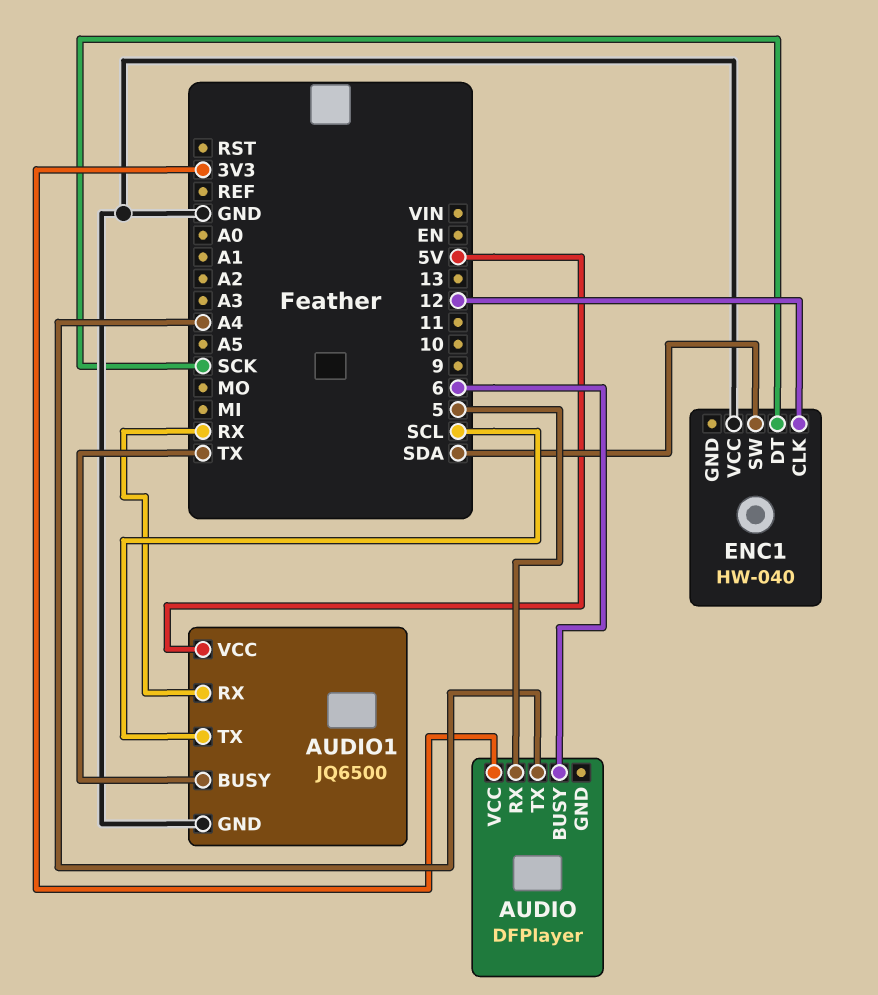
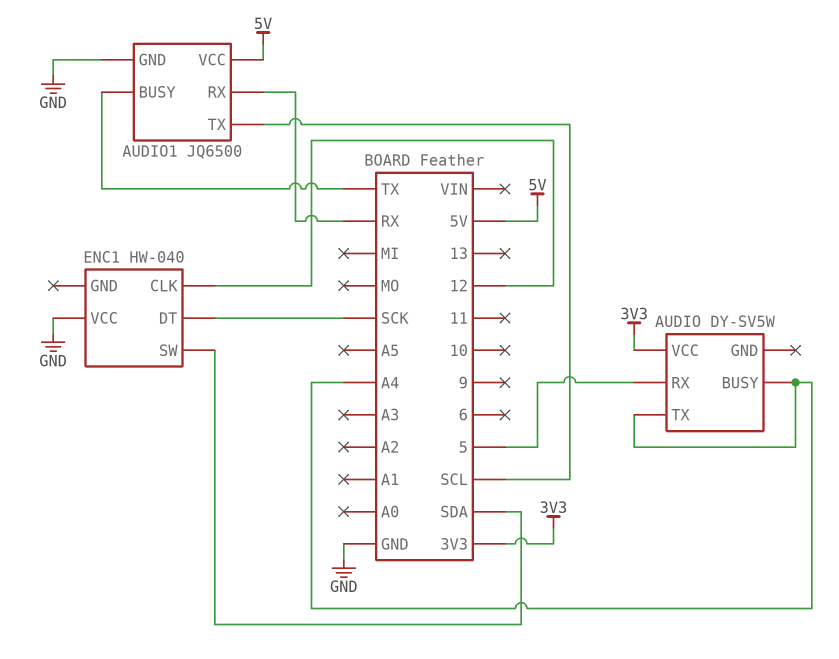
AUDIO: DFPlayer -> DY-SV5W
AUDIO pin BUSY: 6 -> A4

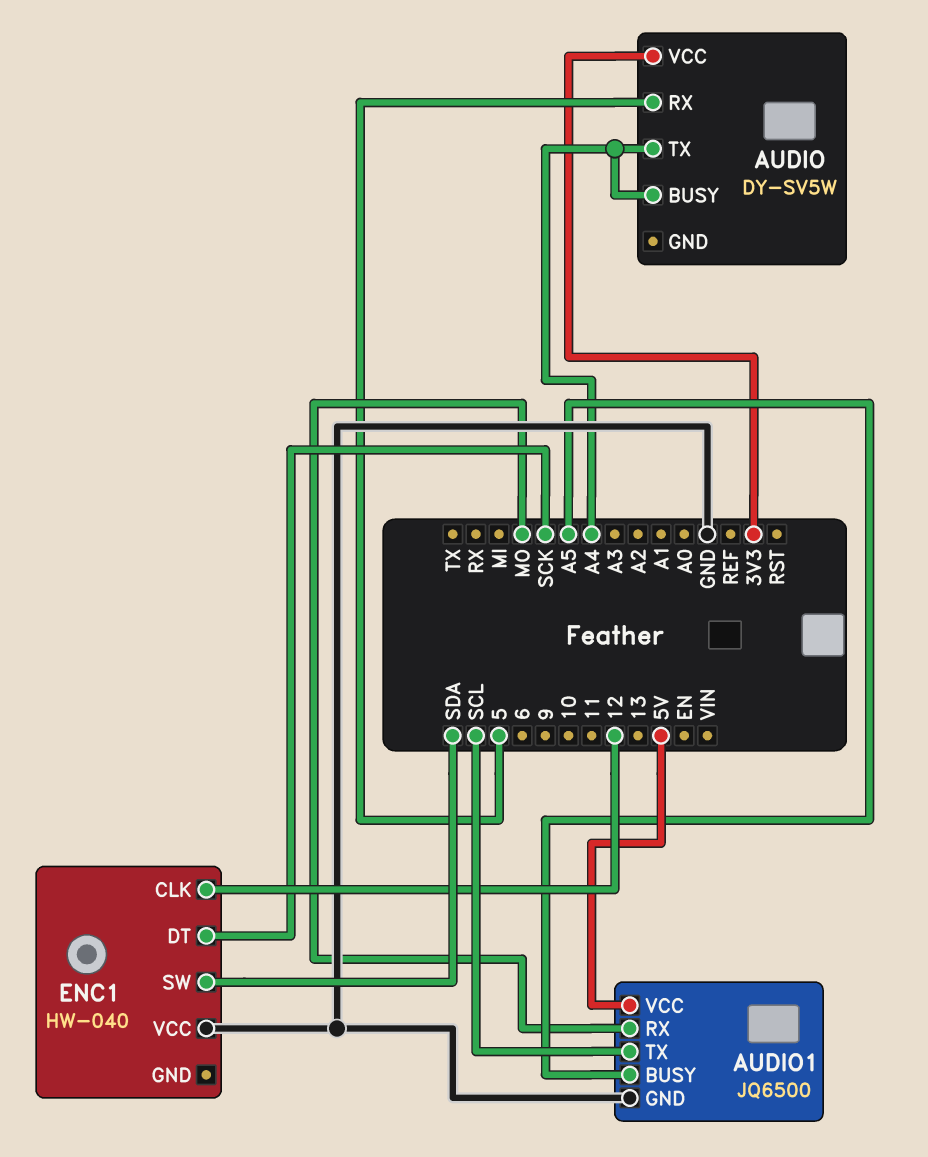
AUDIO1 pin BUSY: TX -> A5
AUDIO1 pin RX: RX -> MO

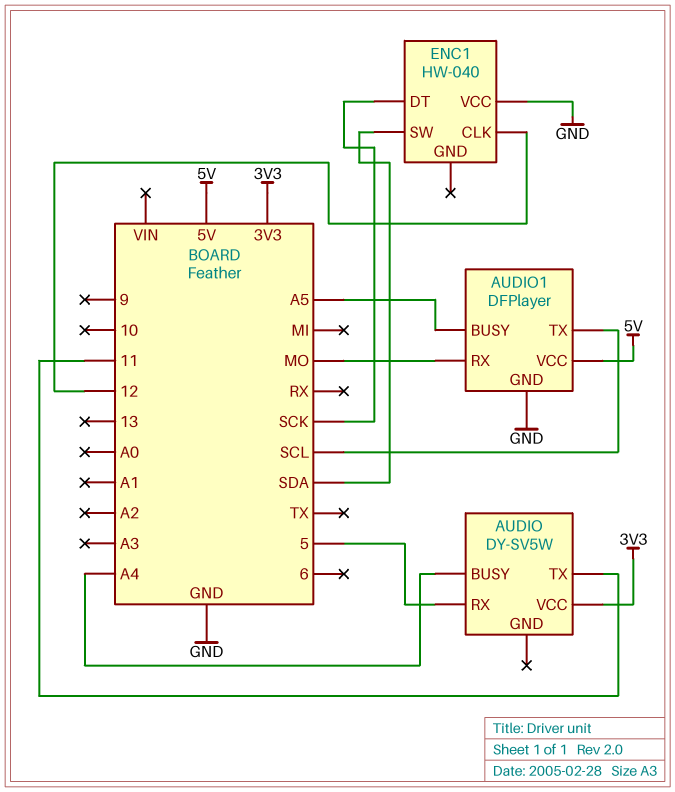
AUDIO pin TX: A4 -> 11
AUDIO1: JQ6500 -> DFPlayer

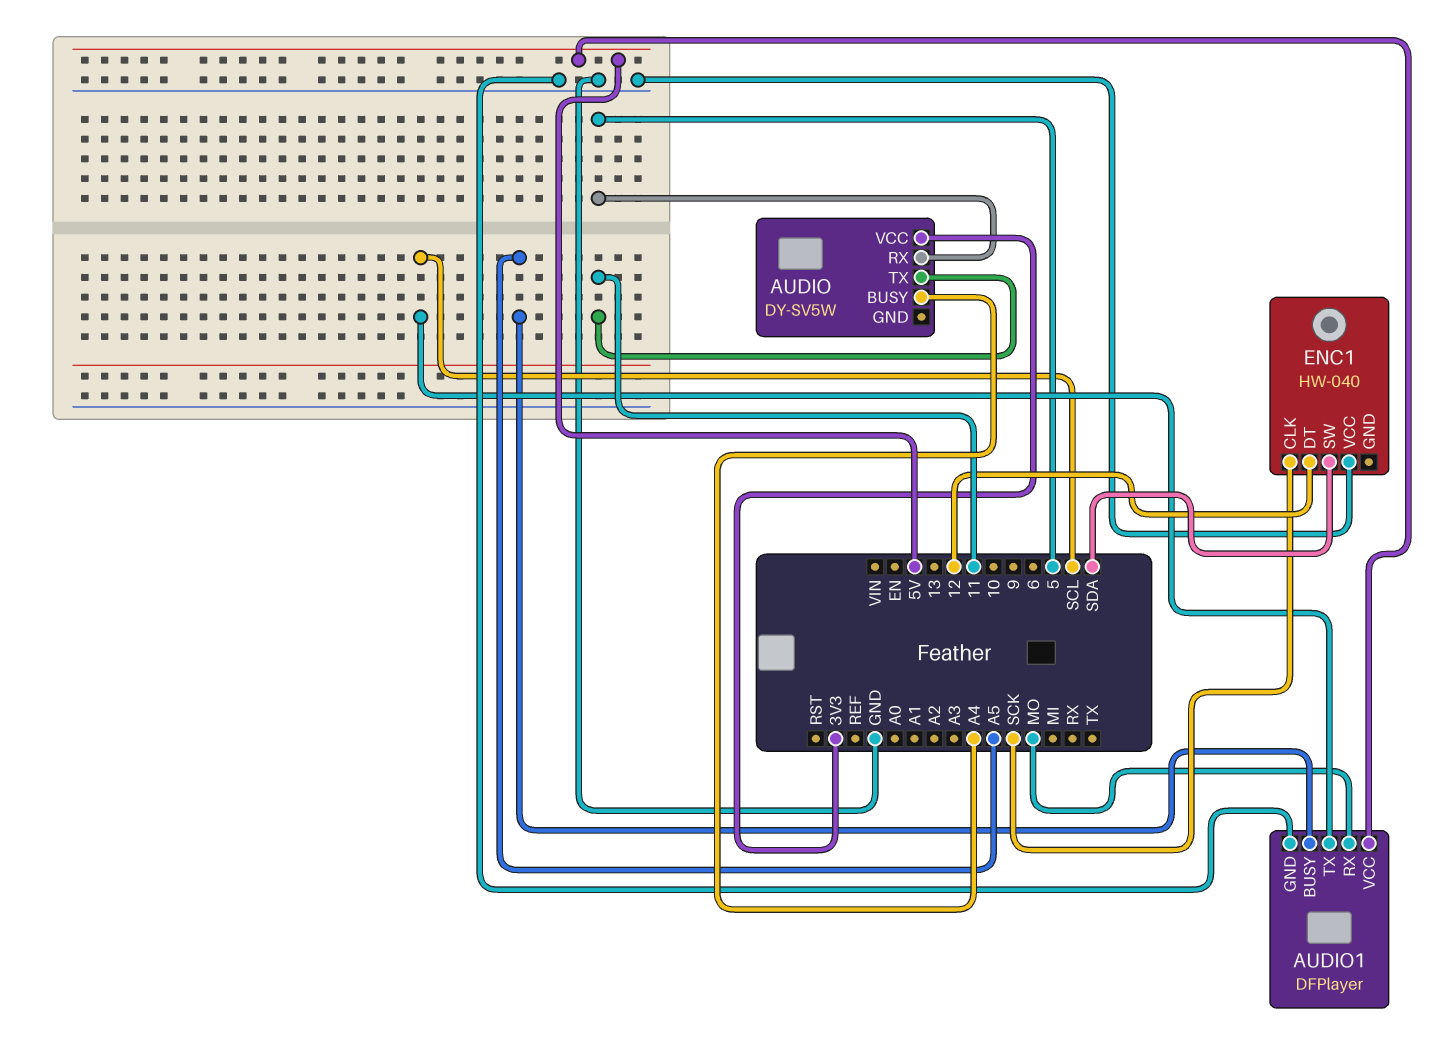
ENC1 pin CLK: 12 -> SCK
ENC1 pin DT: SCK -> 12

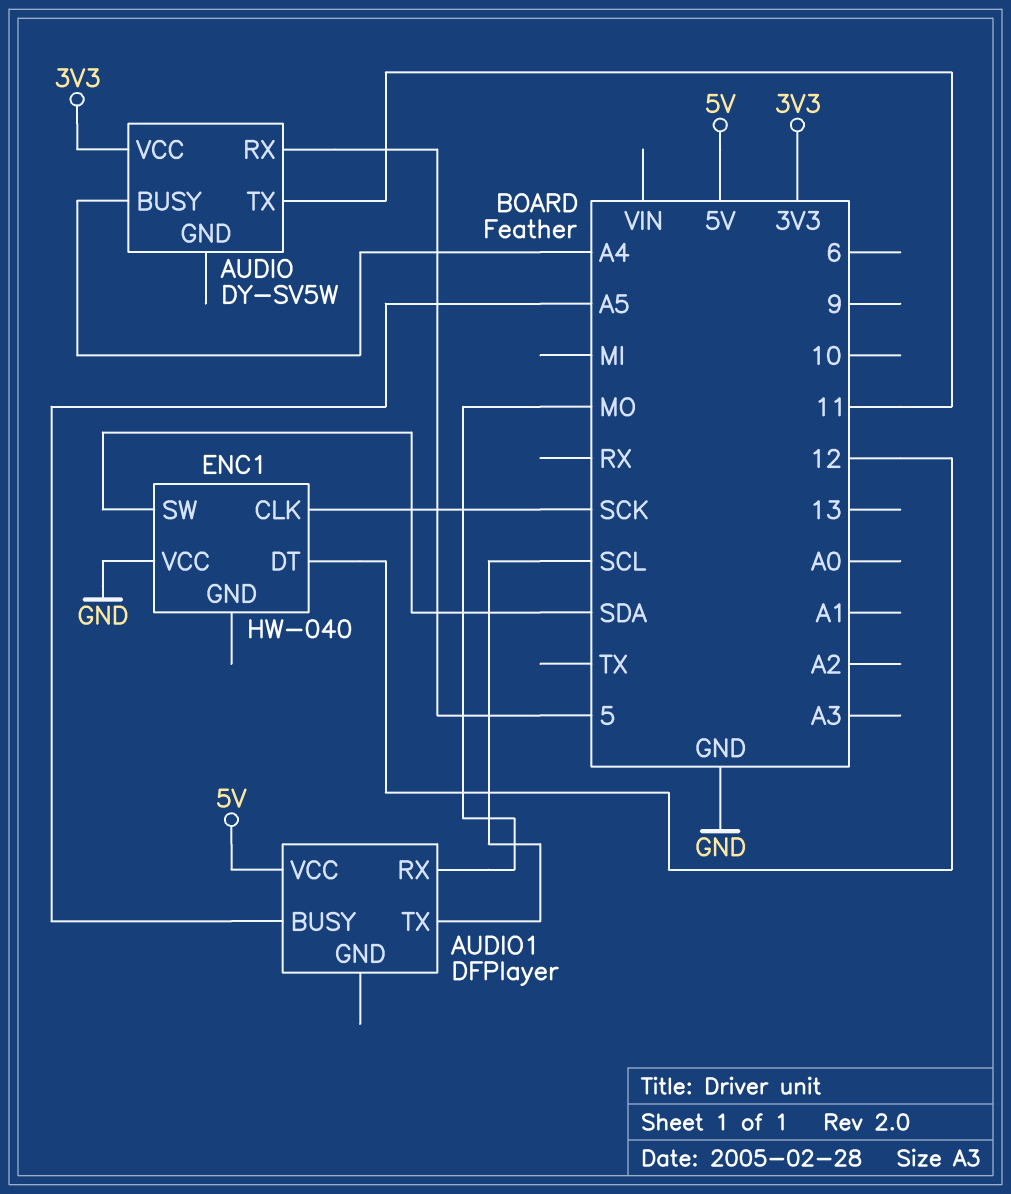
AUDIO1 pin GND: GND -> none

